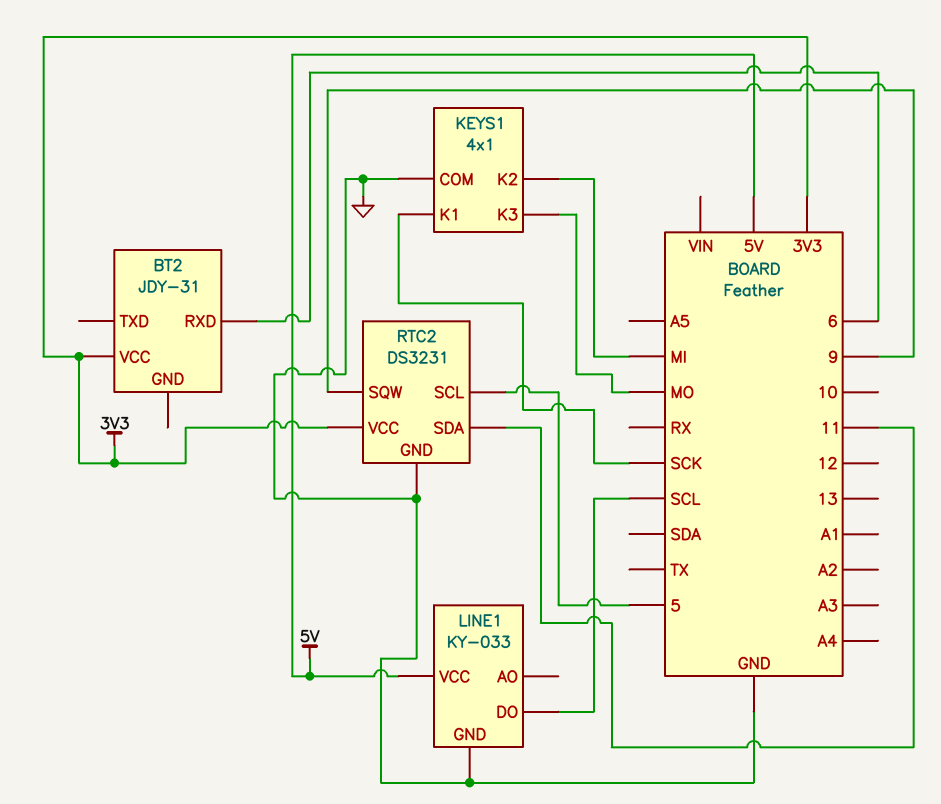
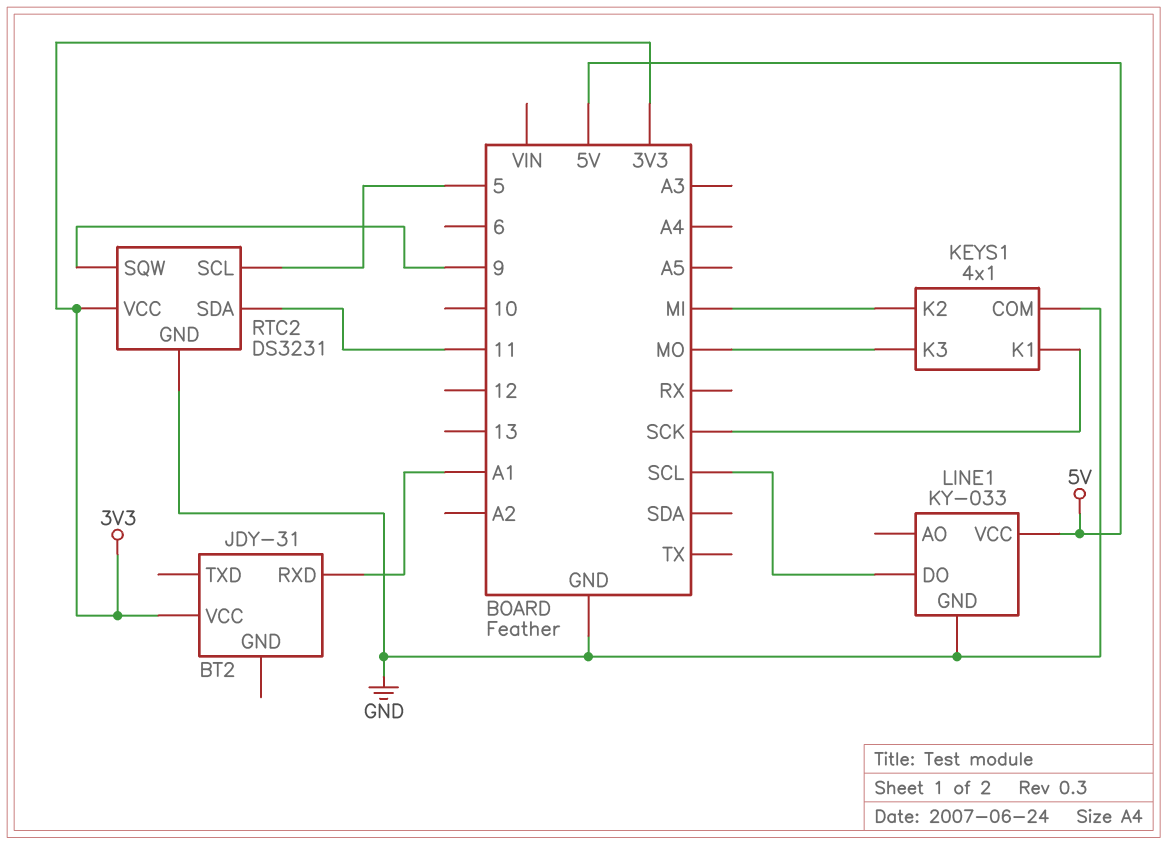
BT2 pin RXD: 6 -> A1

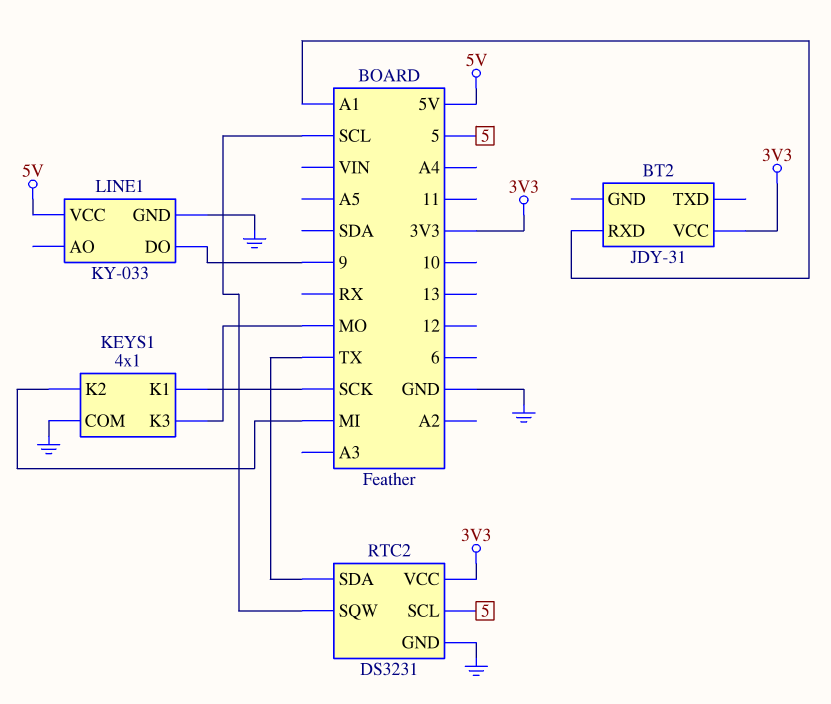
LINE1 pin DO: SCL -> 9
RTC2 pin SDA: 11 -> TX
RTC2 pin SQW: 9 -> SCL

